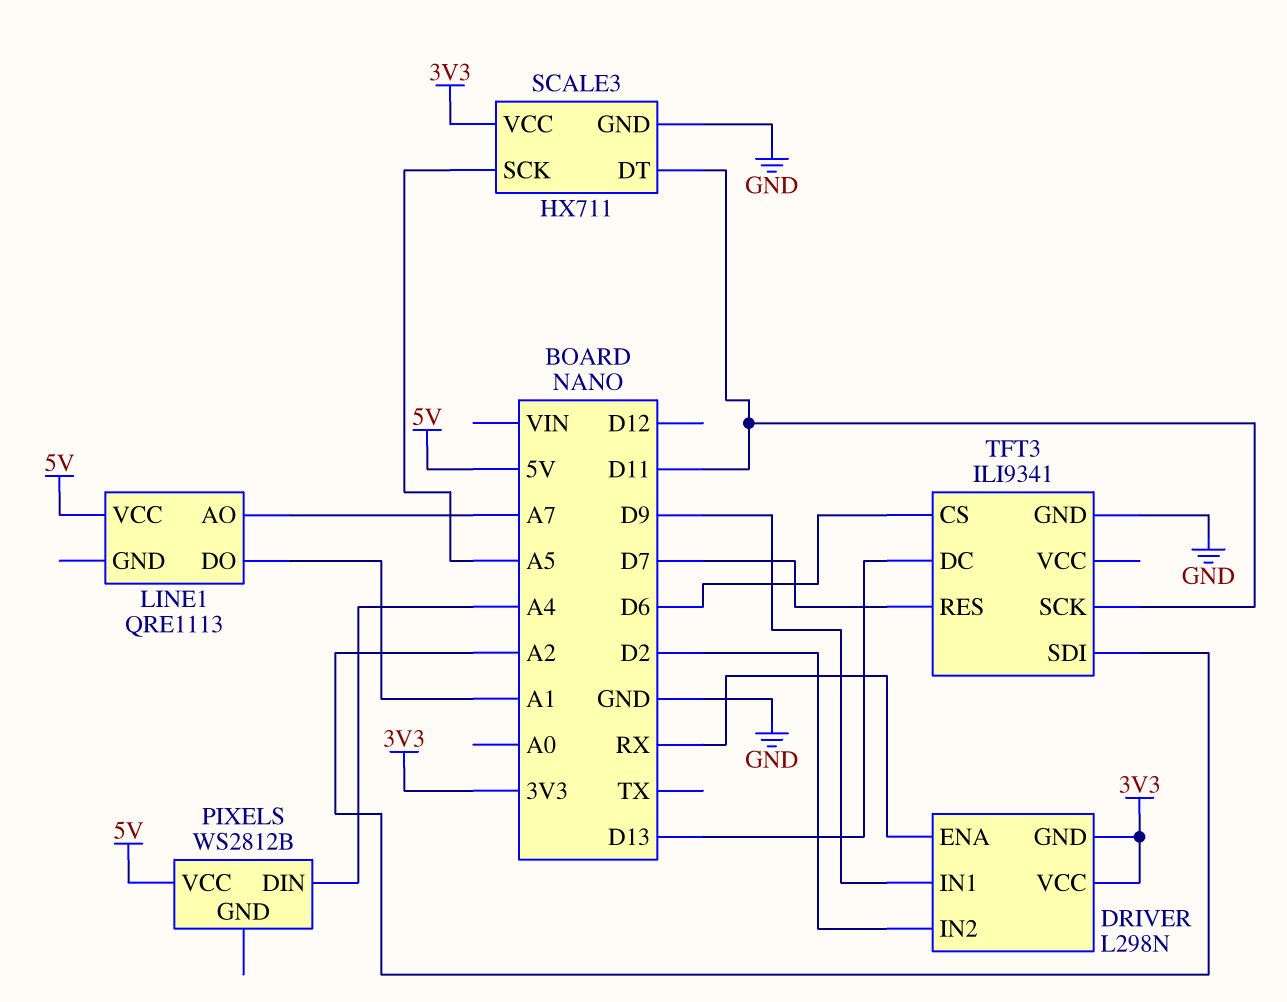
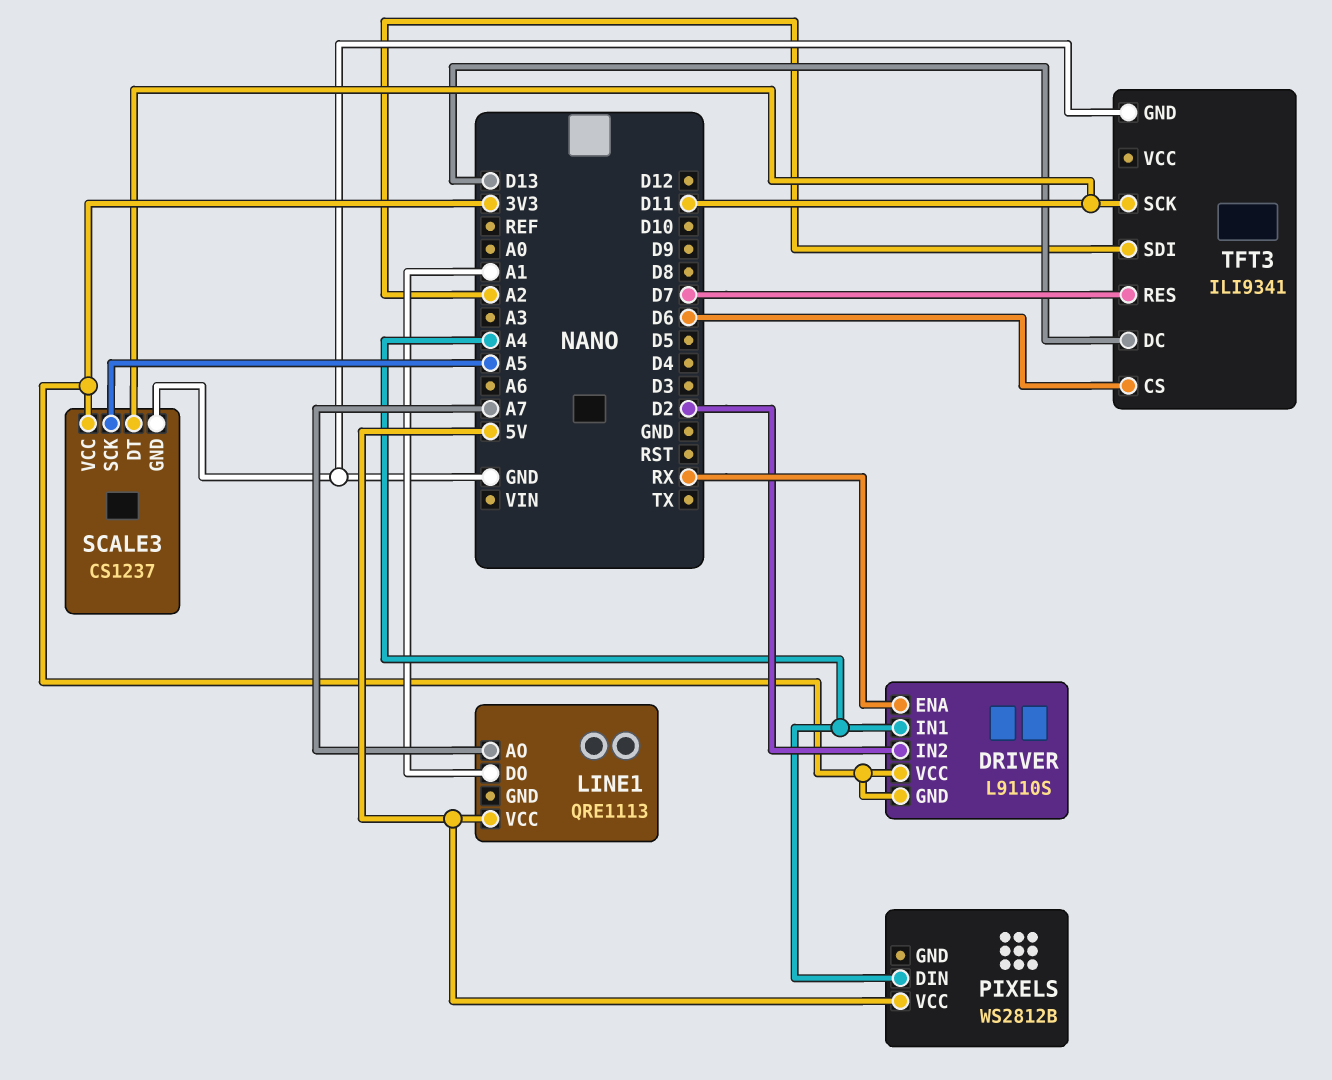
DRIVER: L298N -> L9110S
DRIVER pin IN1: D9 -> A4
SCALE3: HX711 -> CS1237

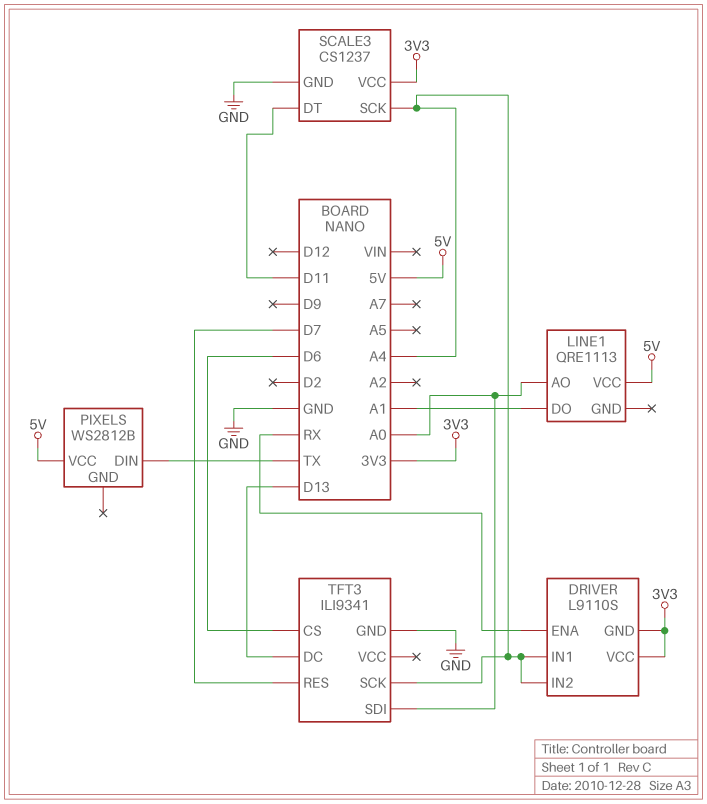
DRIVER pin IN2: D2 -> A4
LINE1 pin AO: A7 -> A0
PIXELS pin DIN: A4 -> TX
SCALE3 pin SCK: A5 -> A4
TFT3 pin SCK: D11 -> A4
TFT3 pin SDI: A2 -> A0

